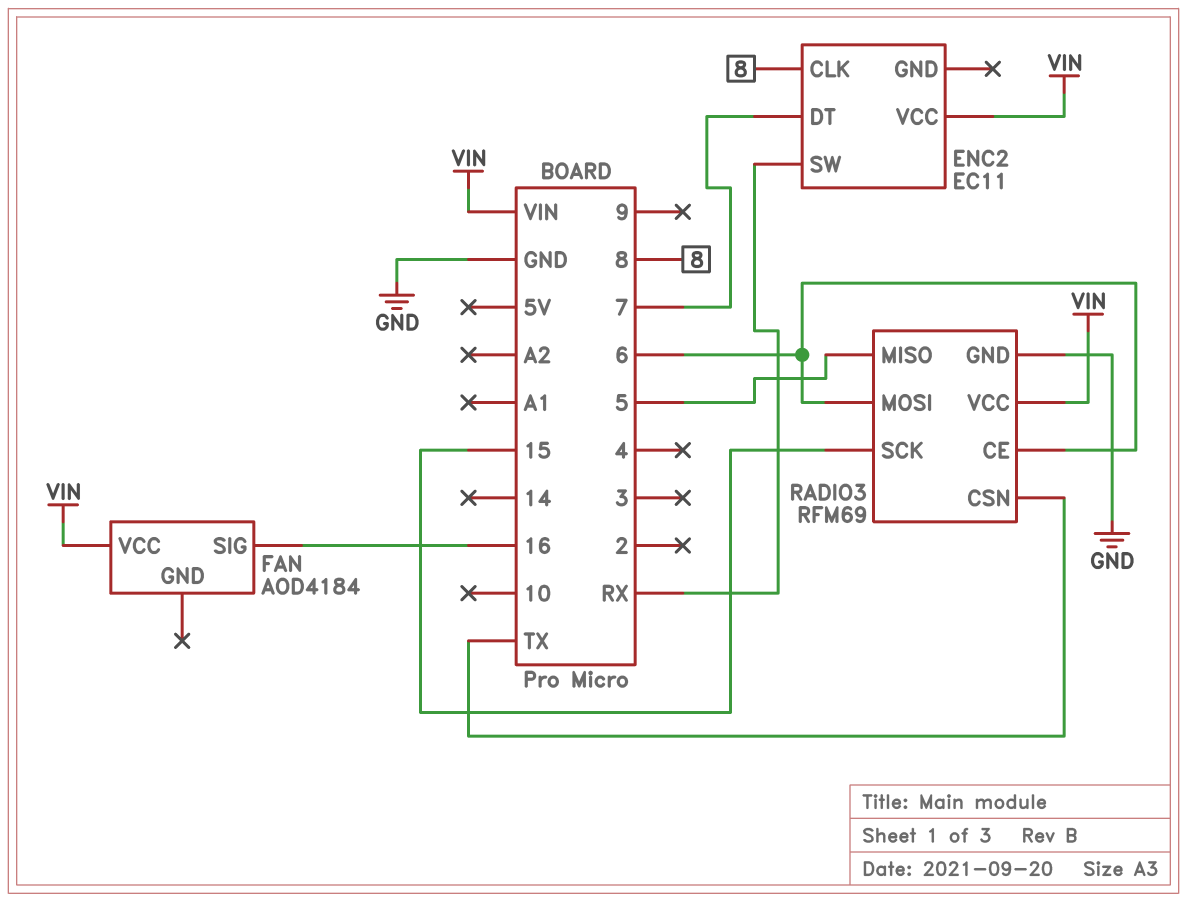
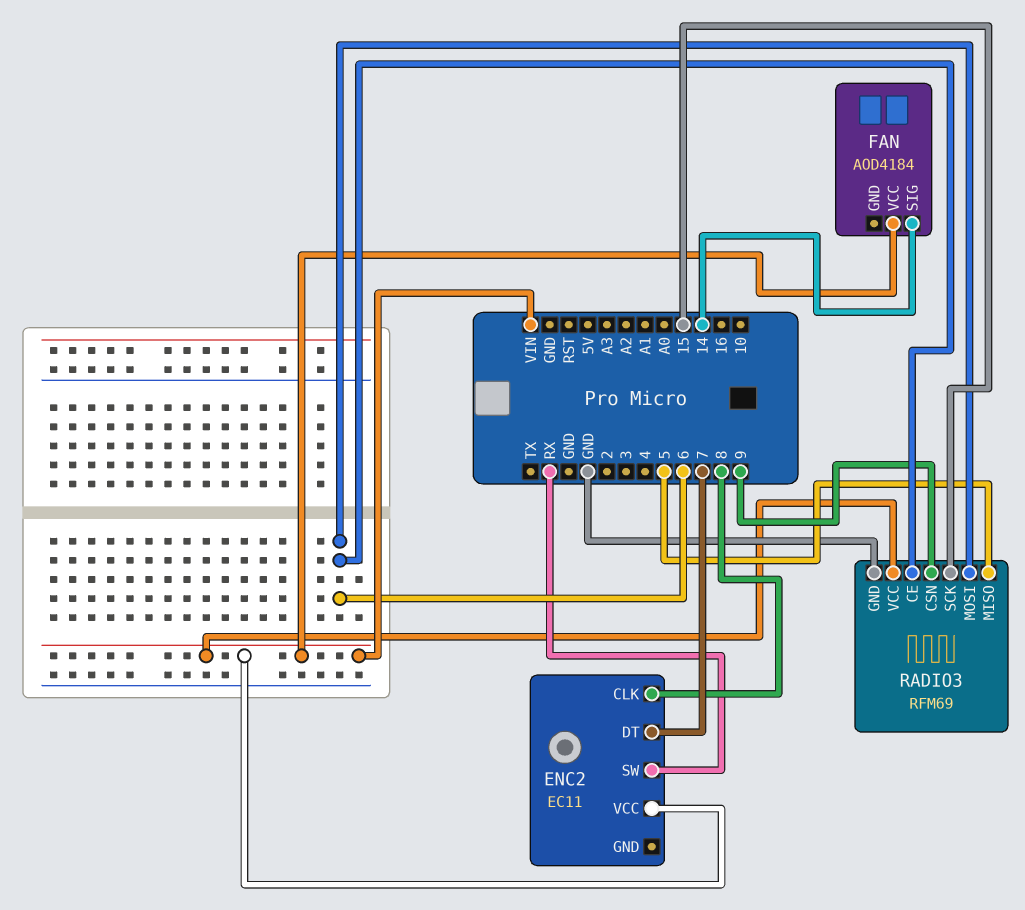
FAN pin SIG: 16 -> 14
RADIO3 pin CSN: TX -> 9

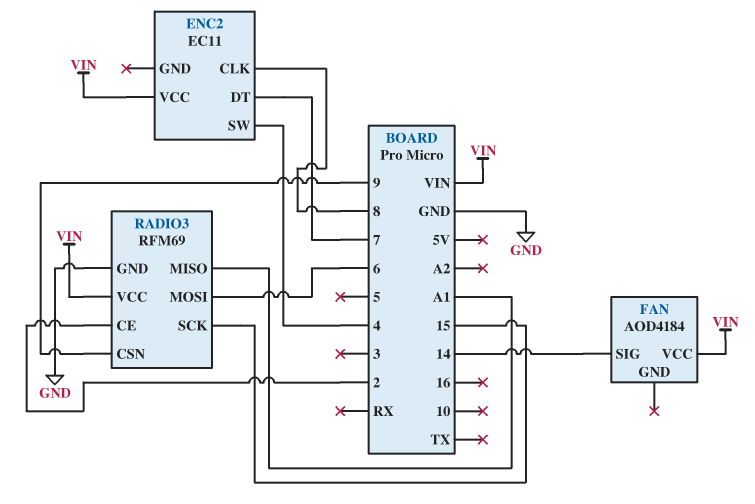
ENC2 pin SW: RX -> 4
RADIO3 pin CE: 6 -> 2
RADIO3 pin MISO: 5 -> A1

